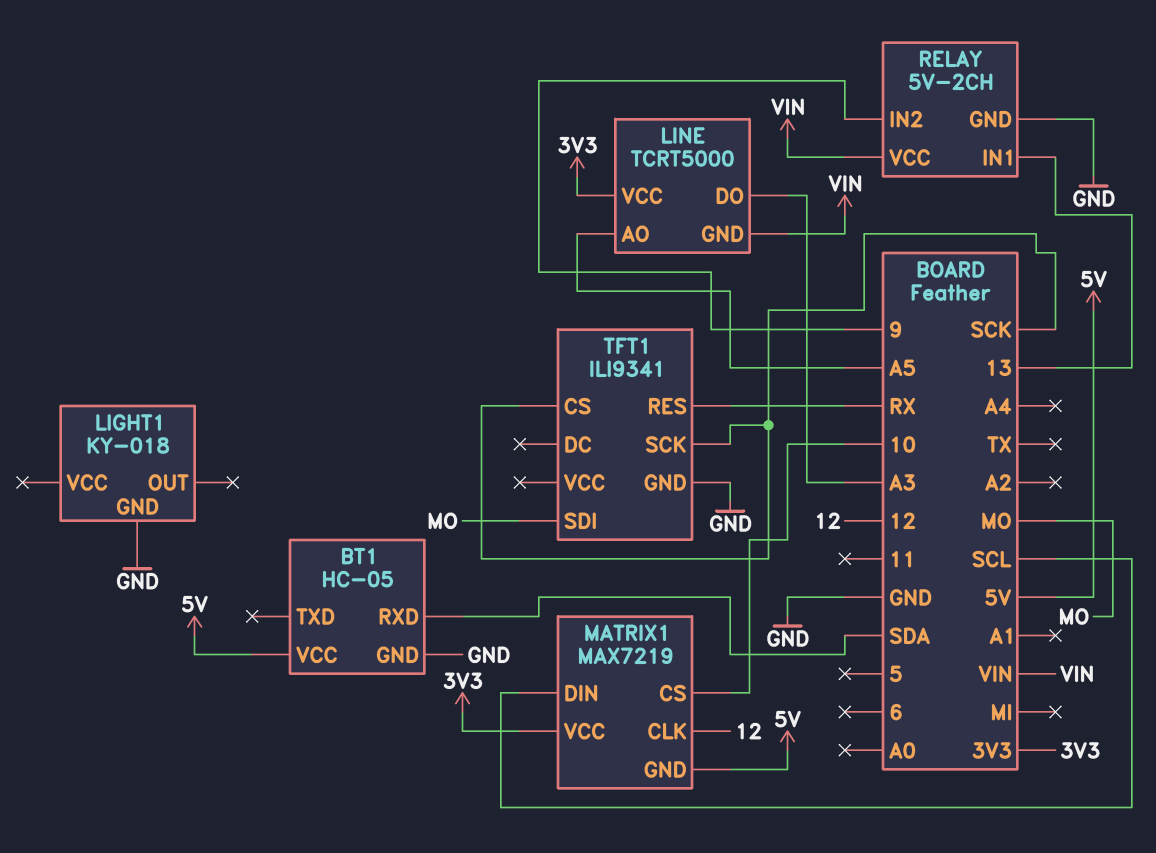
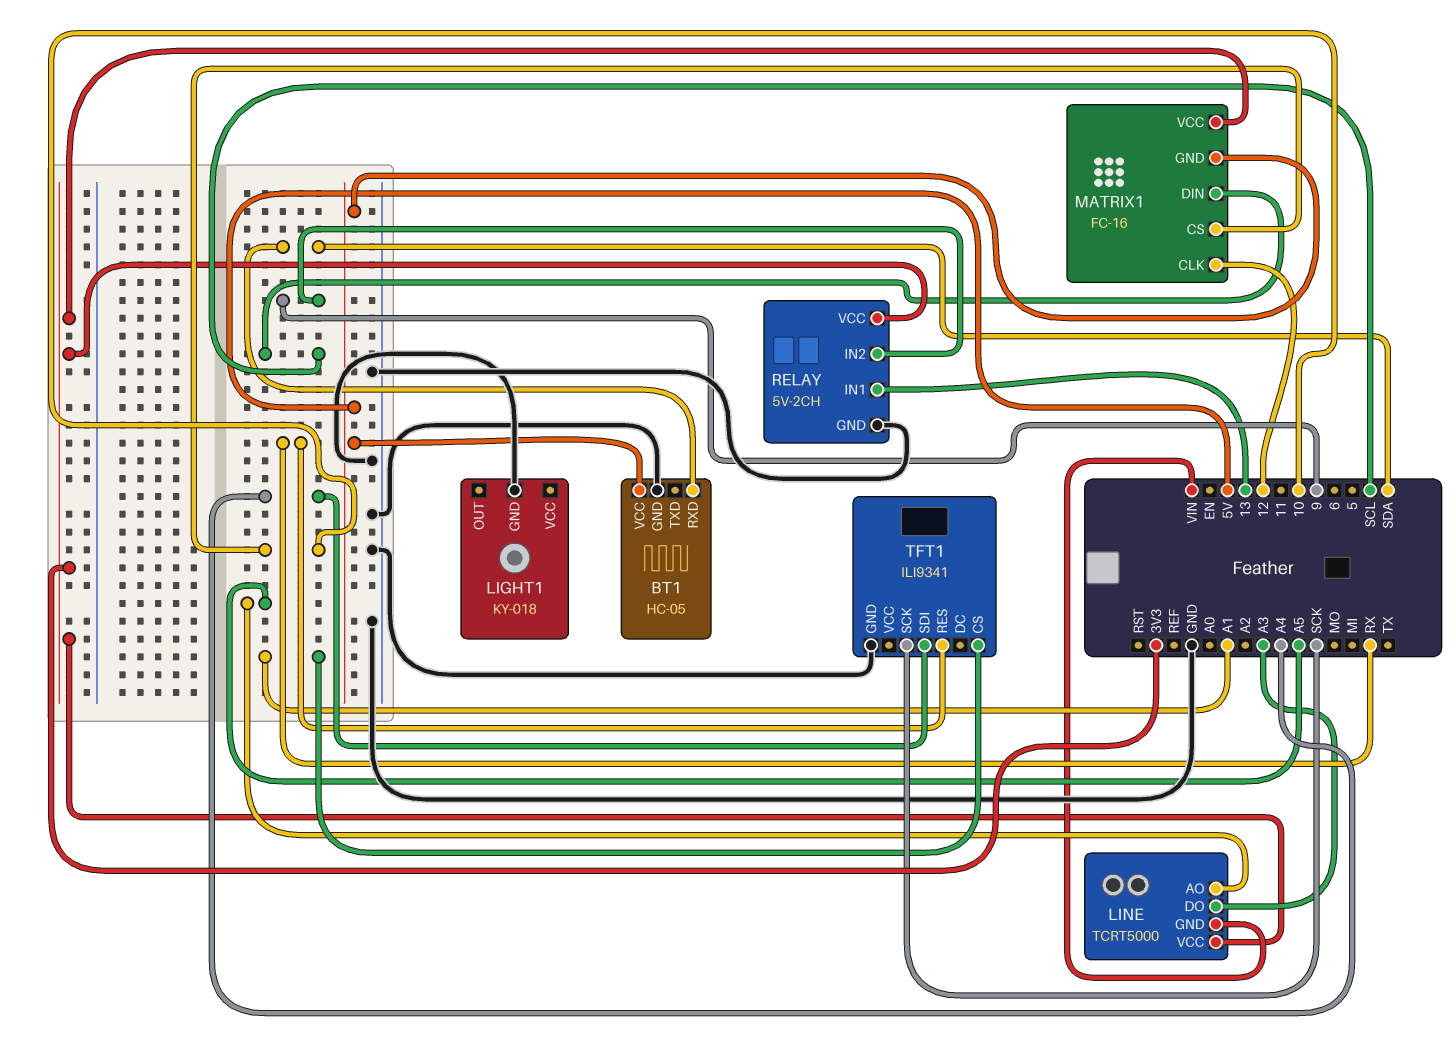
MATRIX1: MAX7219 -> FC-16
RELAY pin VCC: VIN -> 3V3
TFT1 pin CS: SCK -> A1
TFT1 pin SDI: MO -> A4

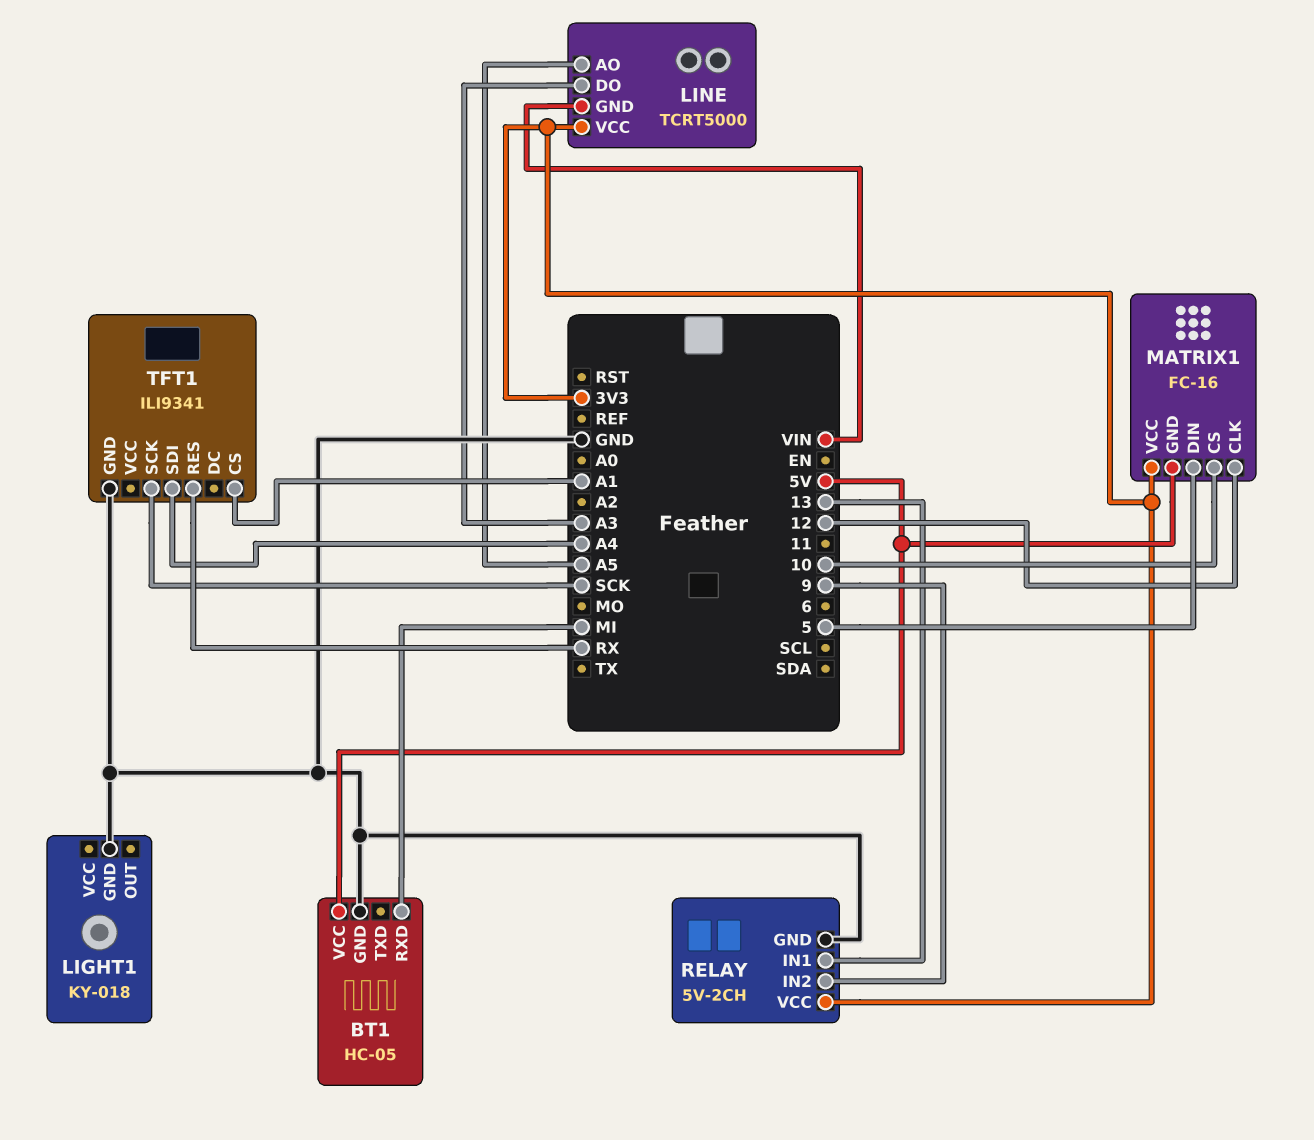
BT1 pin RXD: SDA -> MI
MATRIX1 pin DIN: SCL -> 5

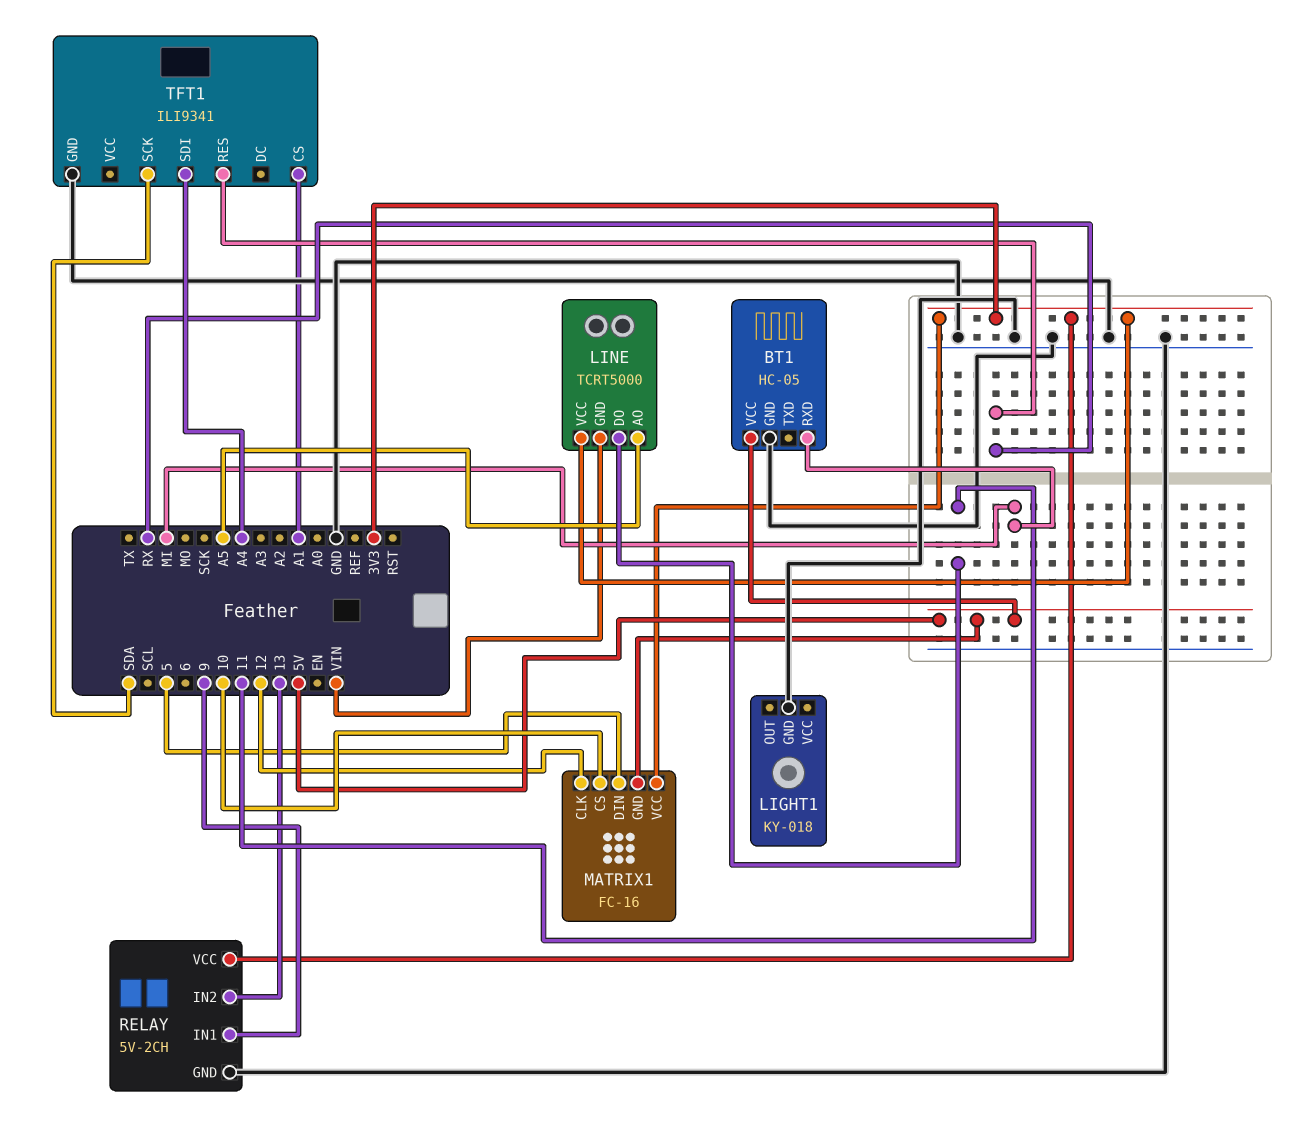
LINE pin DO: A3 -> 11
RELAY pin IN1: 13 -> 9
RELAY pin IN2: 9 -> 13
TFT1 pin SCK: SCK -> SDA

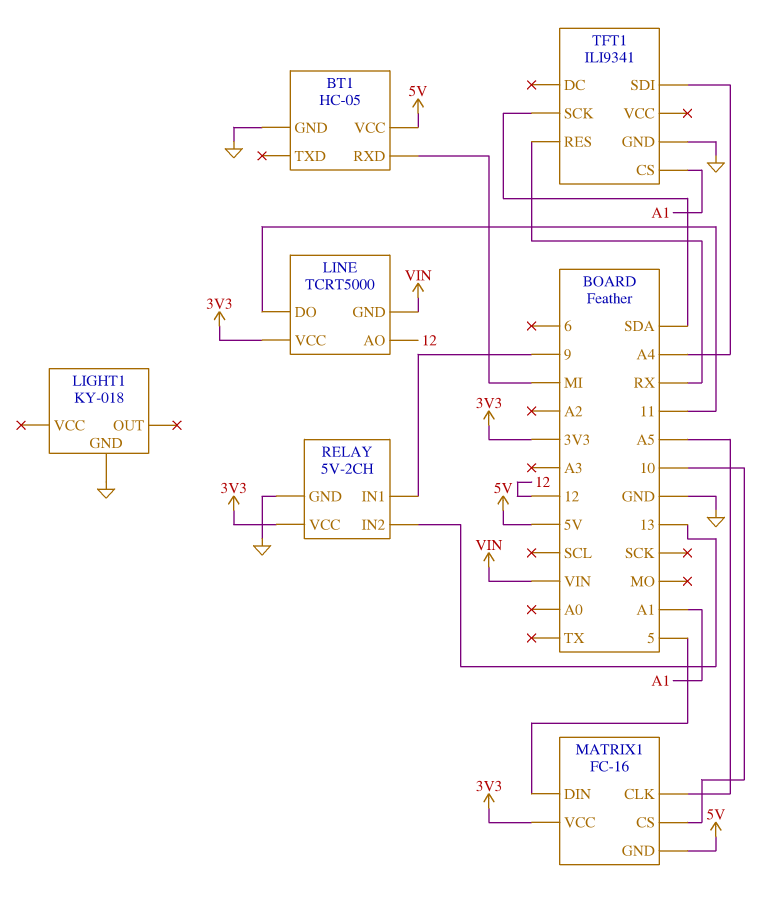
LINE pin AO: A5 -> 12
MATRIX1 pin CLK: 12 -> A5

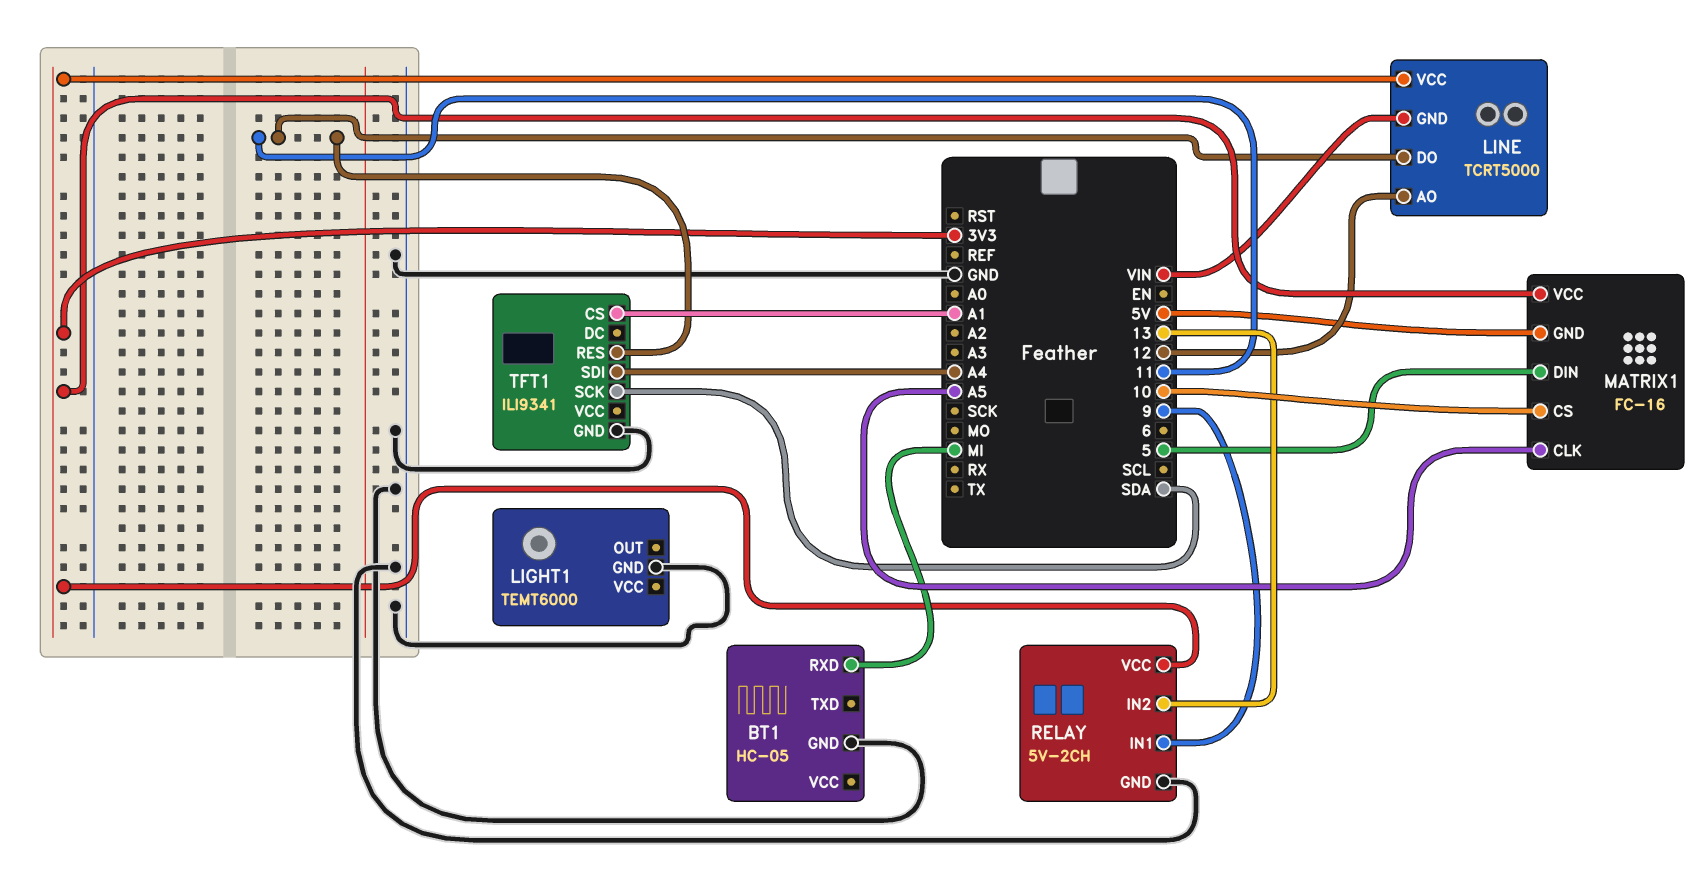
BT1 pin VCC: 5V -> none
LIGHT1: KY-018 -> TEMT6000
TFT1 pin RES: RX -> 11

